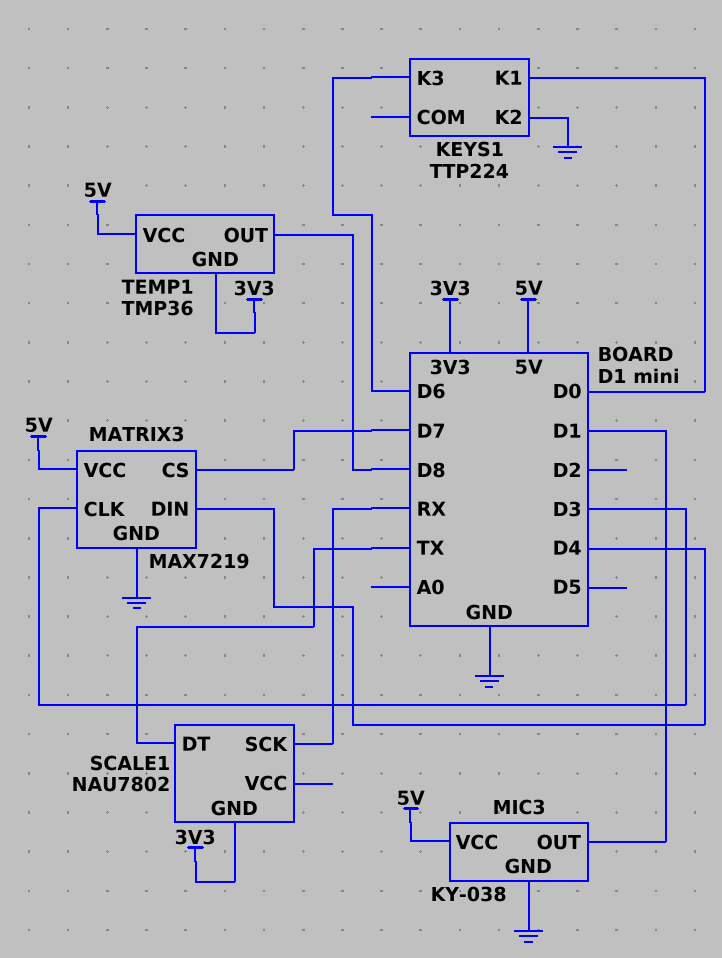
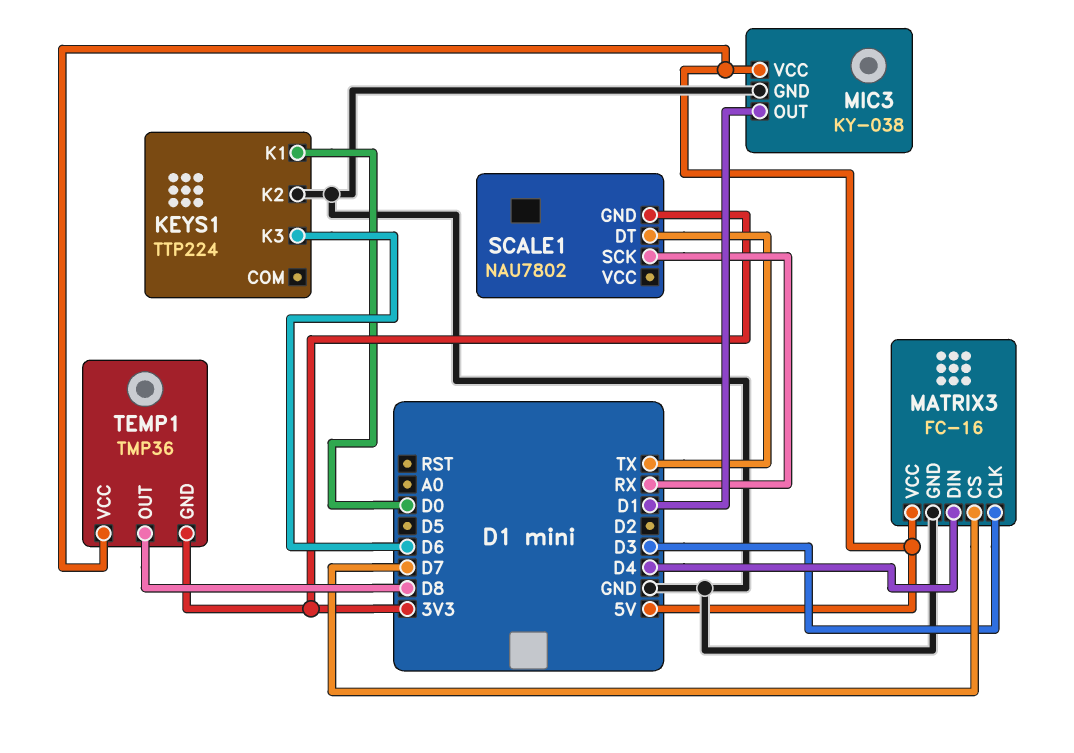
MATRIX3: MAX7219 -> FC-16

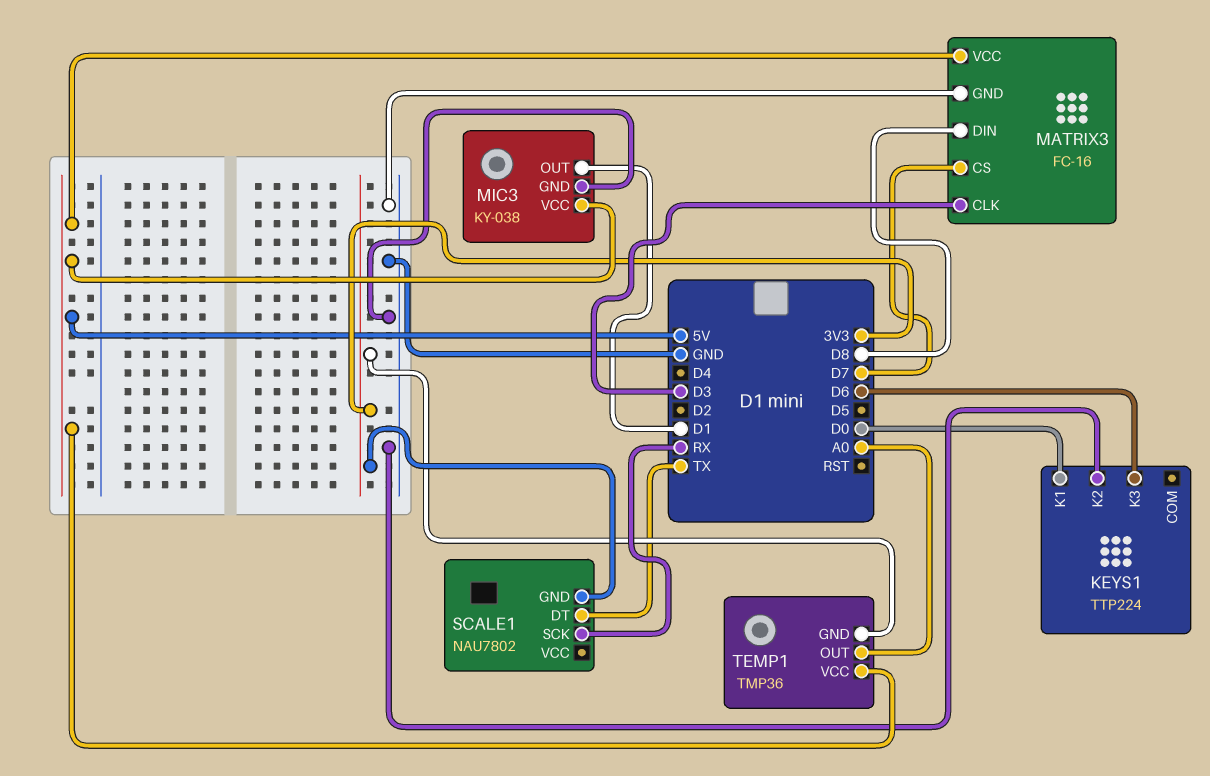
MATRIX3 pin DIN: D4 -> D8
TEMP1 pin OUT: D8 -> A0

